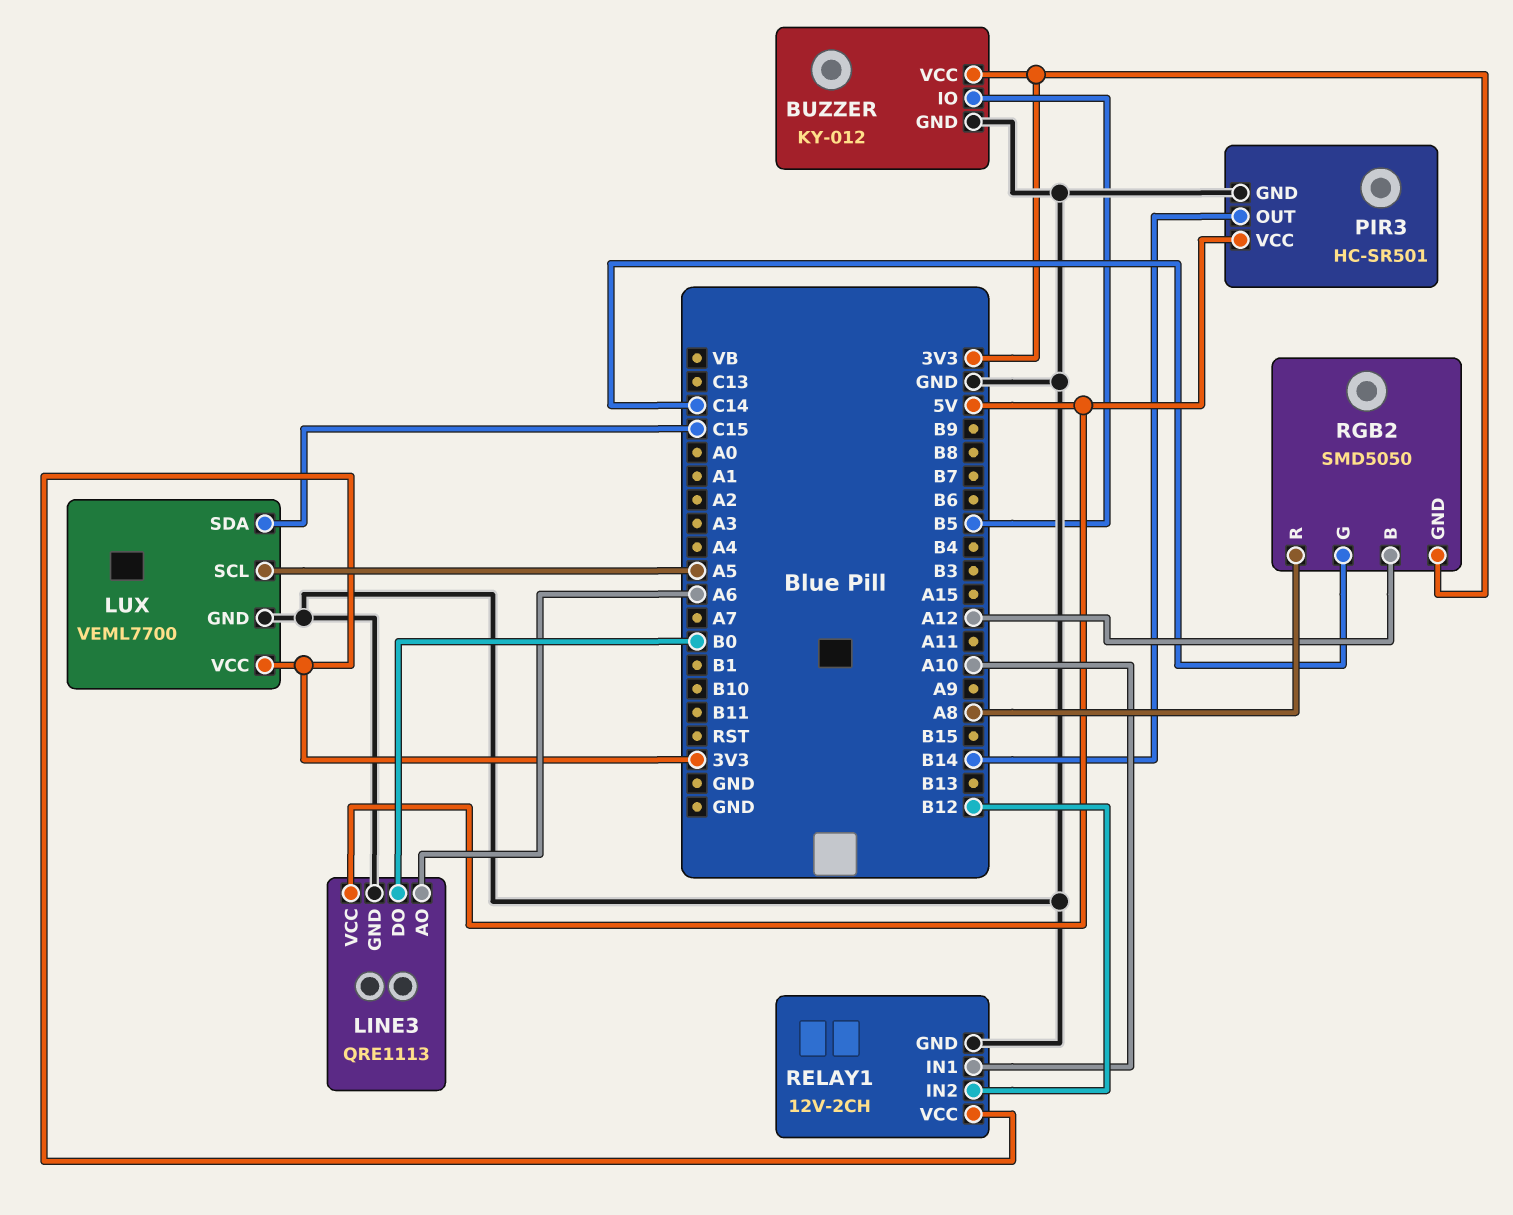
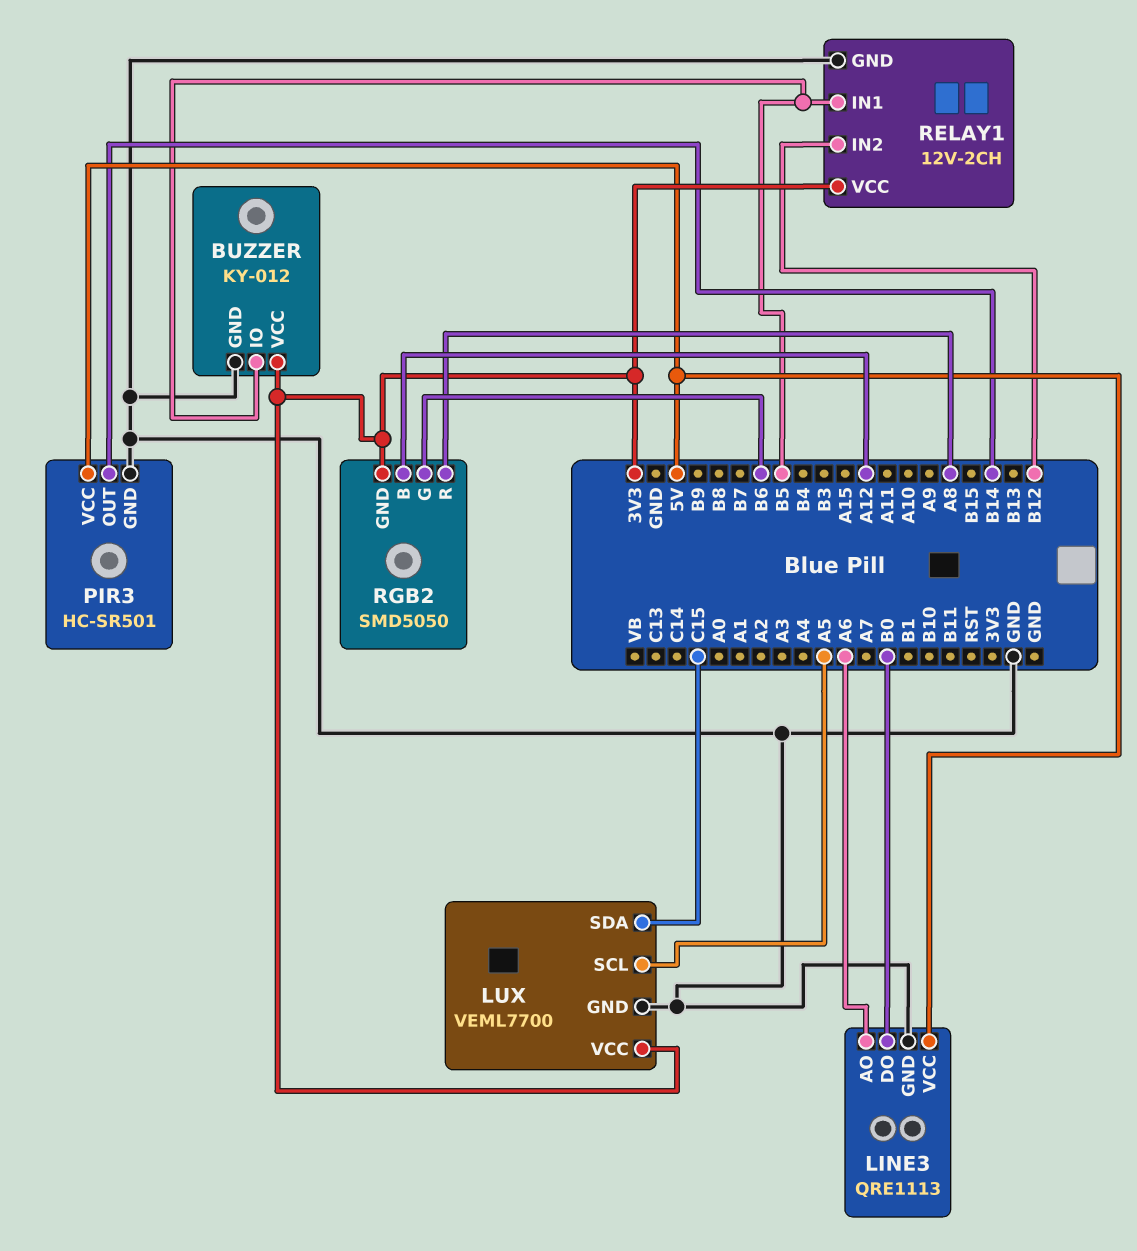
RELAY1 pin IN1: A10 -> B5
RGB2 pin G: C14 -> B6

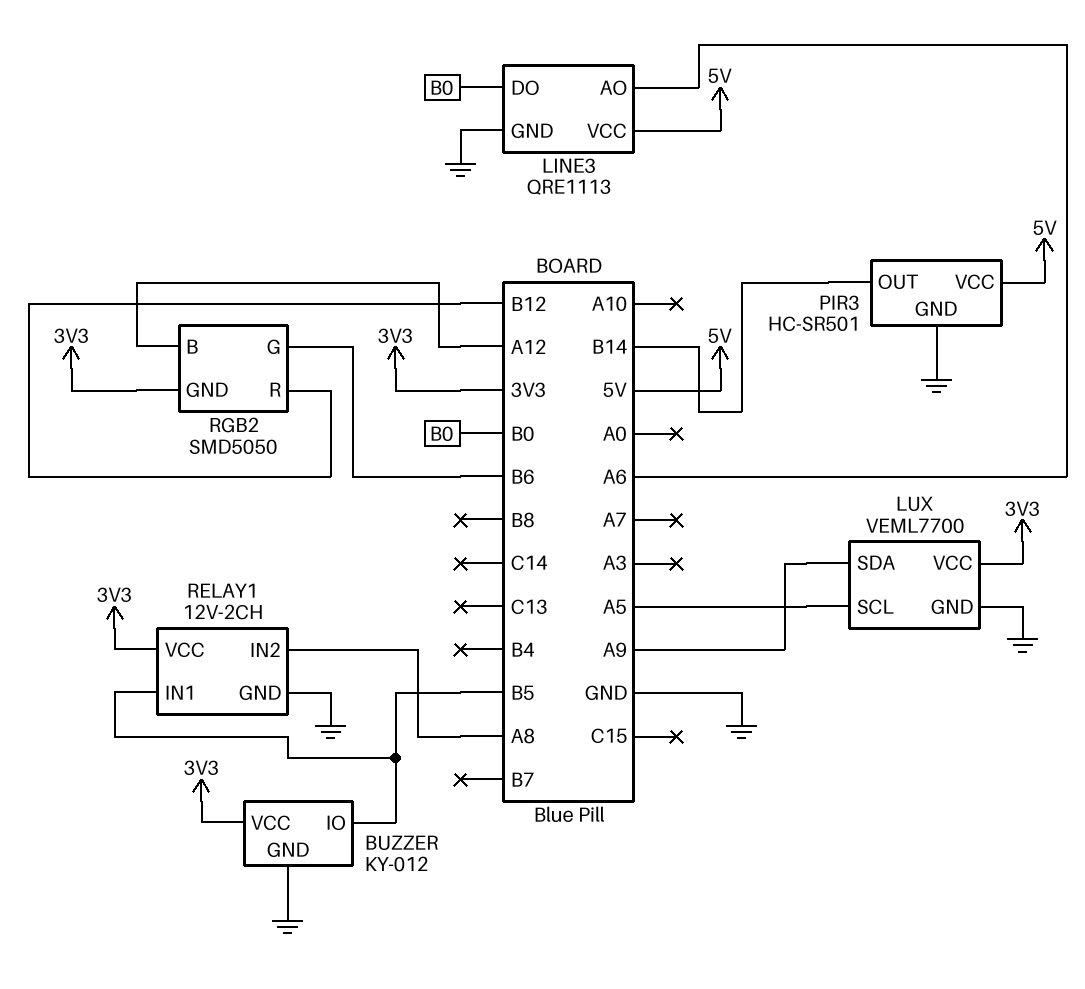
LUX pin SDA: C15 -> A9
RELAY1 pin IN2: B12 -> A8
RGB2 pin R: A8 -> B12

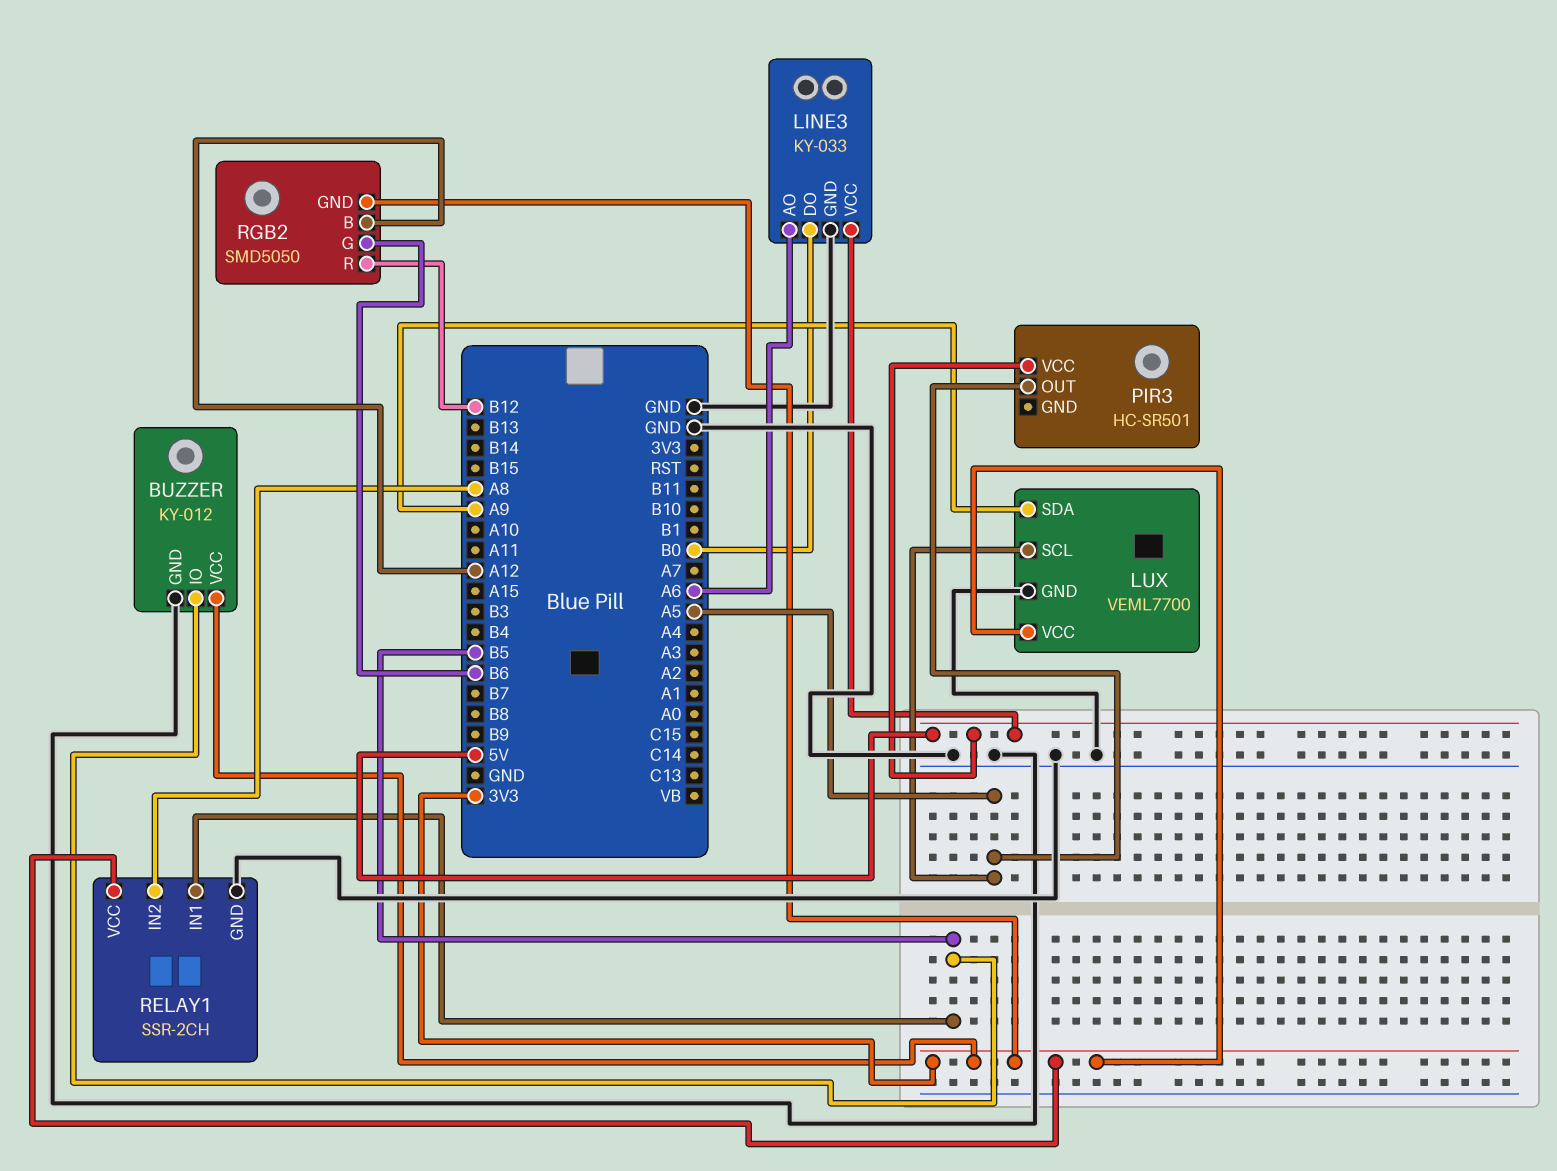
LINE3: QRE1113 -> KY-033
PIR3 pin GND: GND -> none
PIR3 pin OUT: B14 -> A5
RELAY1: 12V-2CH -> SSR-2CH

